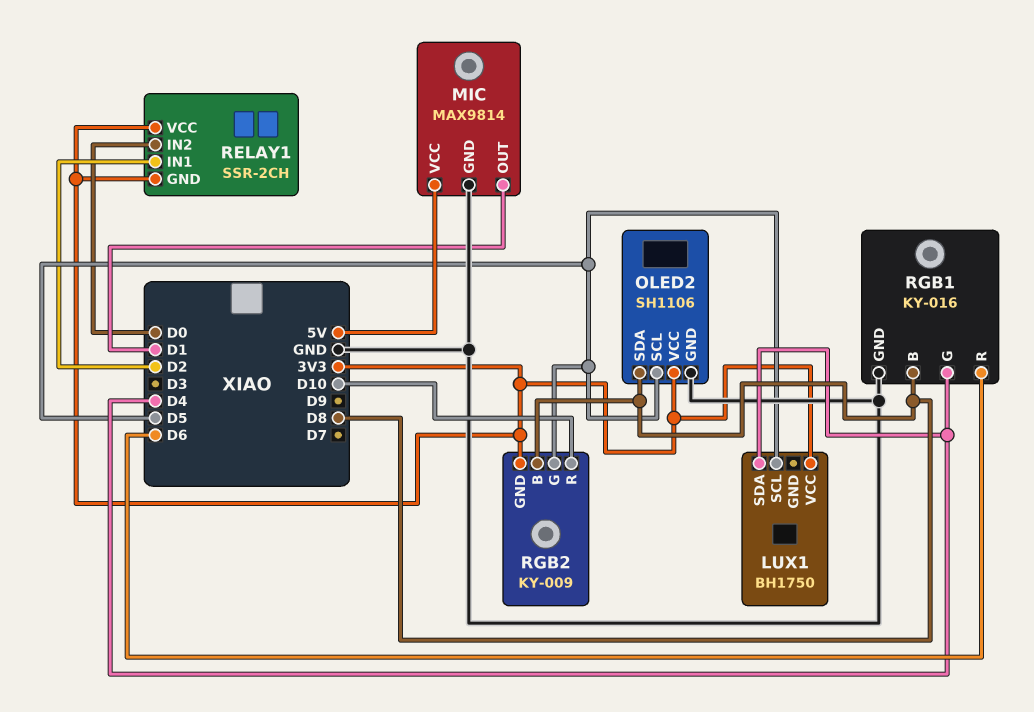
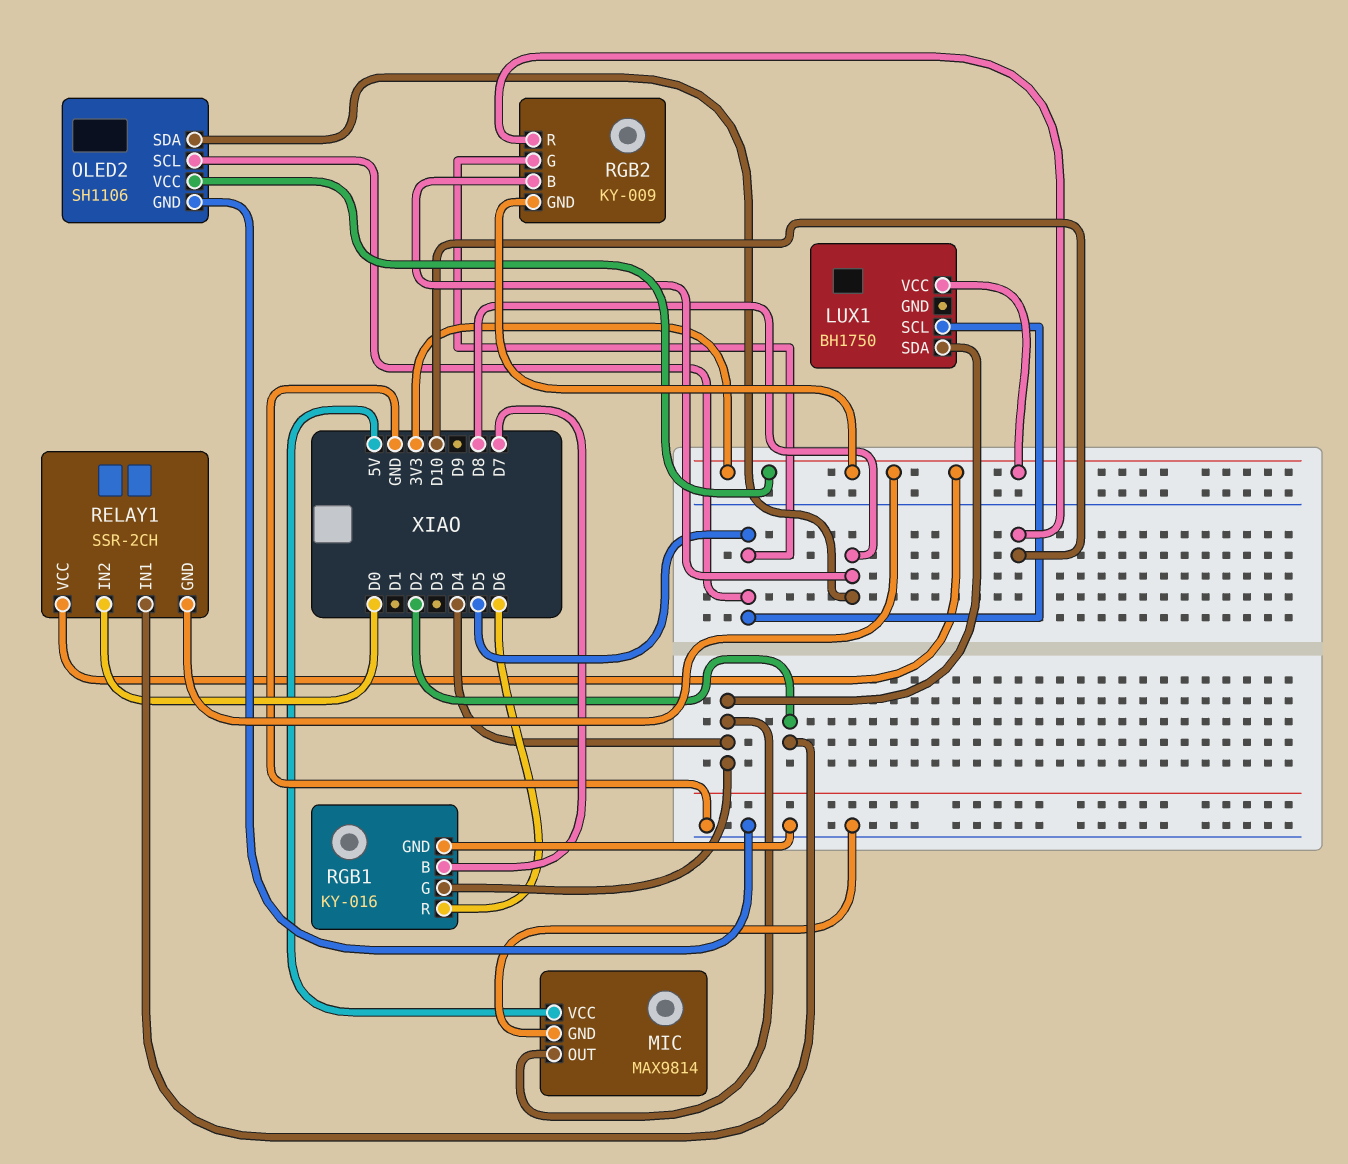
MIC pin OUT: D1 -> D4
RGB1 pin B: D8 -> D7

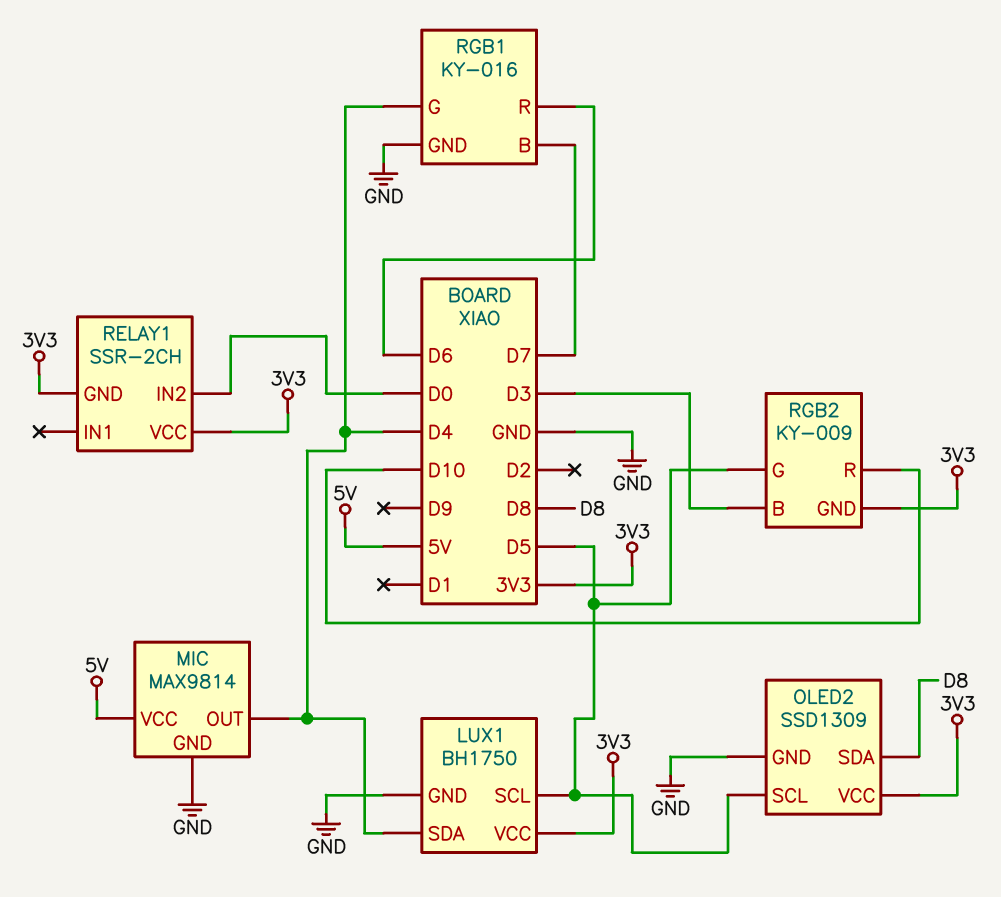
LUX1 pin GND: none -> GND
OLED2: SH1106 -> SSD1309
RELAY1 pin IN1: D2 -> none
RGB2 pin B: D8 -> D3

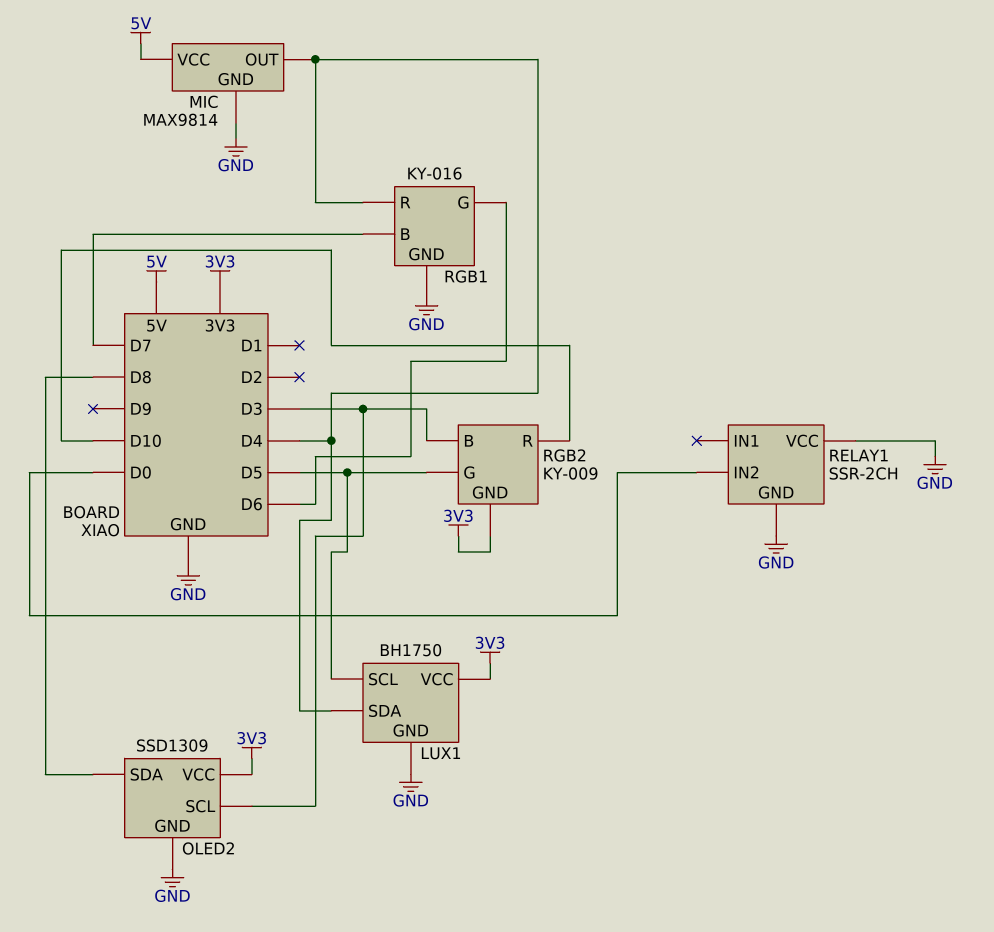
OLED2 pin SCL: D5 -> D3
RELAY1 pin GND: 3V3 -> GND
RELAY1 pin VCC: 3V3 -> GND
RGB1 pin G: D4 -> D6
RGB1 pin R: D6 -> D4

